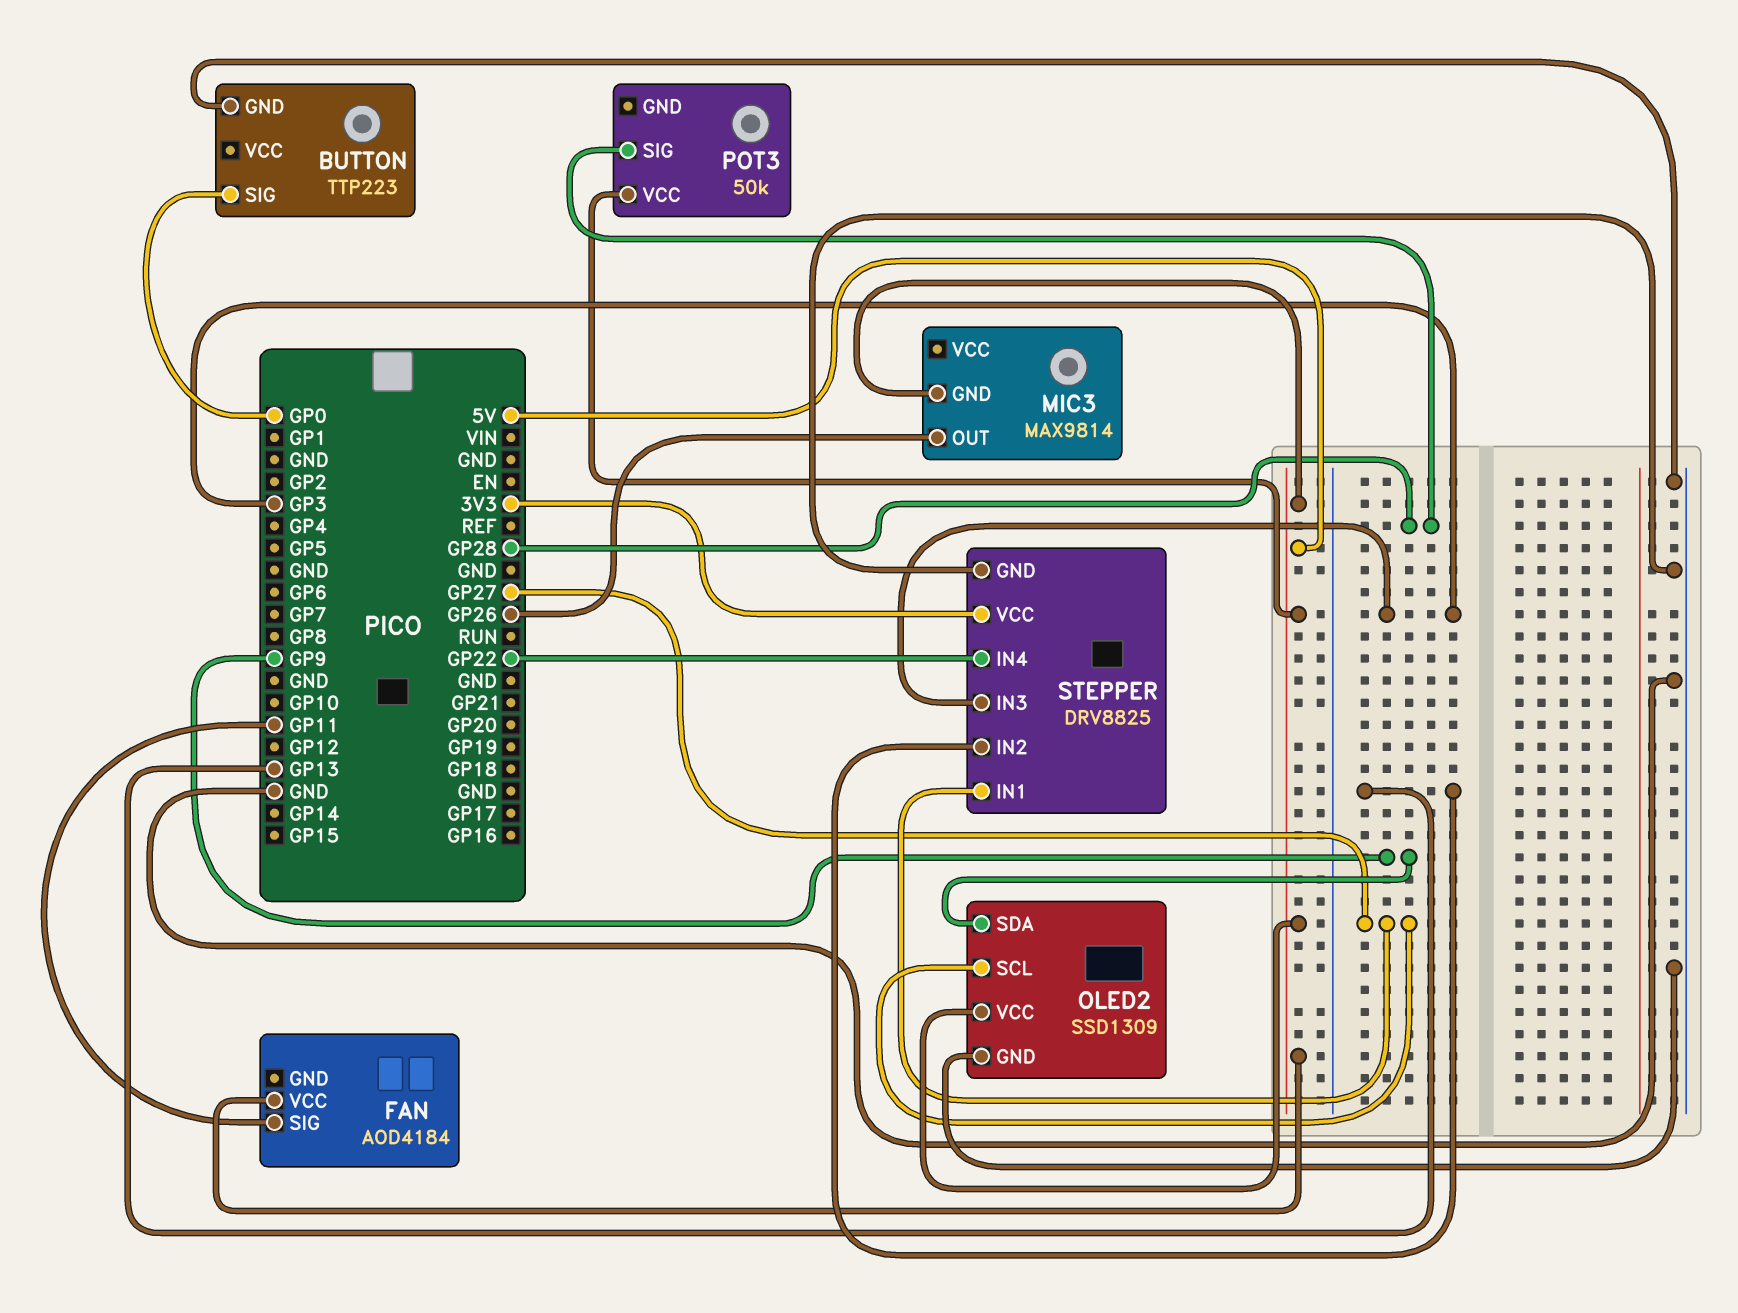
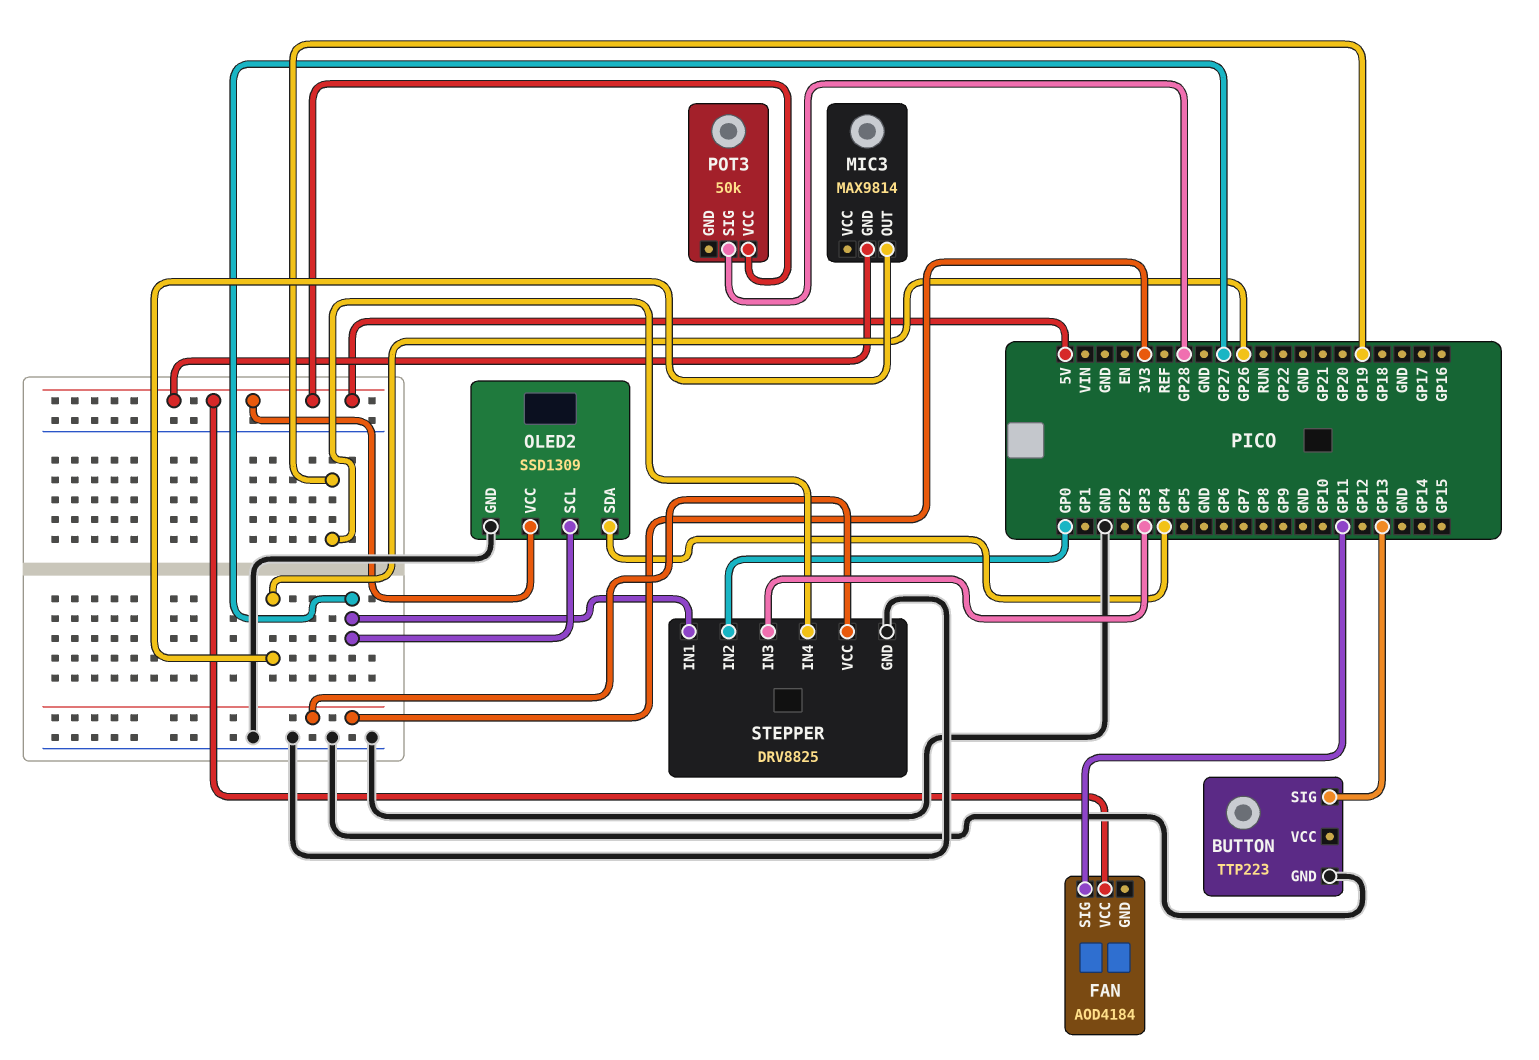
BUTTON pin SIG: GP0 -> GP13
OLED2 pin SDA: GP9 -> GP4
STEPPER pin IN2: GP13 -> GP0
STEPPER pin IN4: GP22 -> GP19

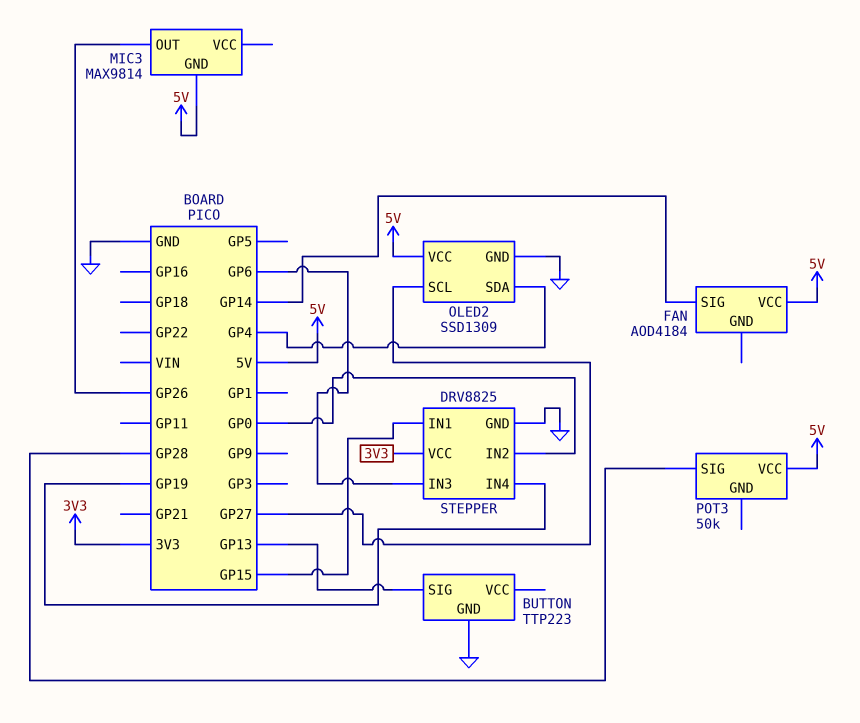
FAN pin SIG: GP11 -> GP14
STEPPER pin IN1: GP27 -> GP15
STEPPER pin IN3: GP3 -> GP6

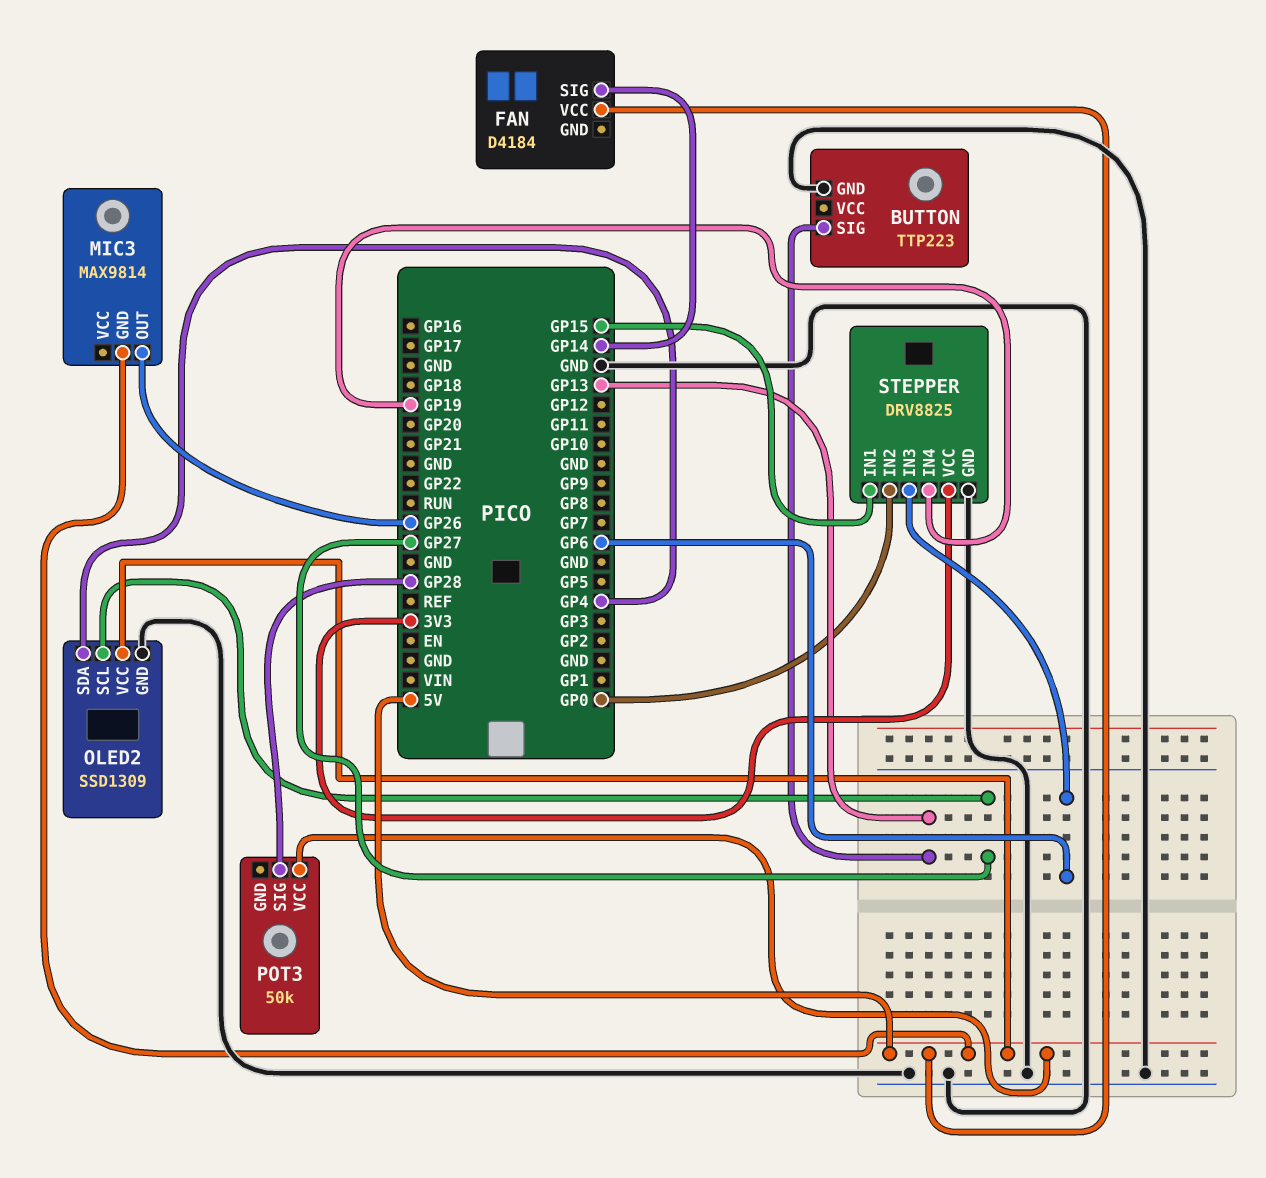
FAN: AOD4184 -> D4184

